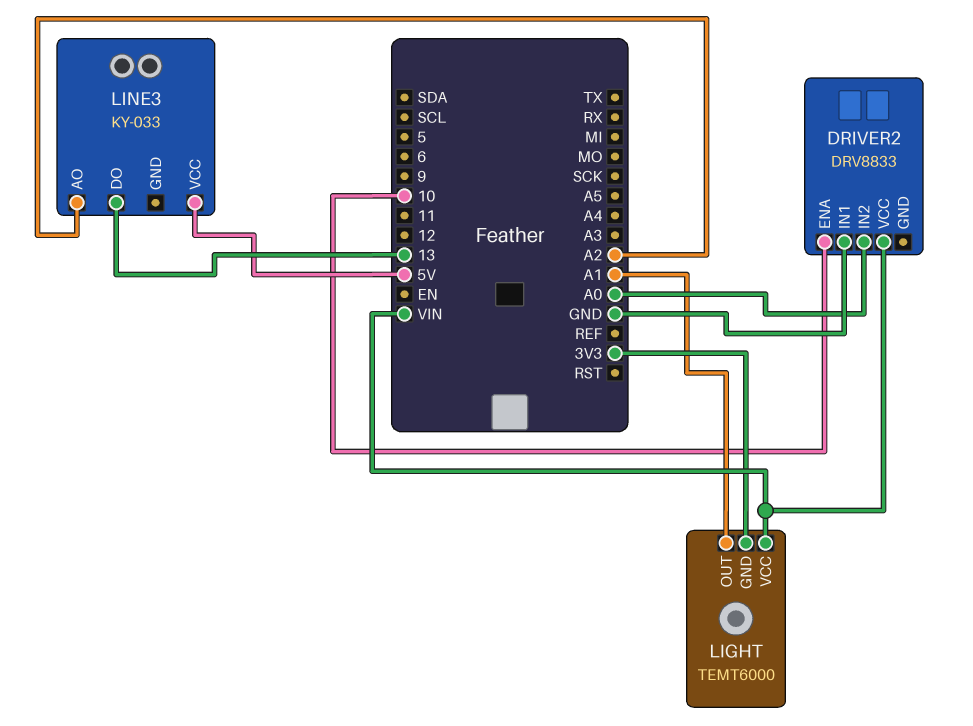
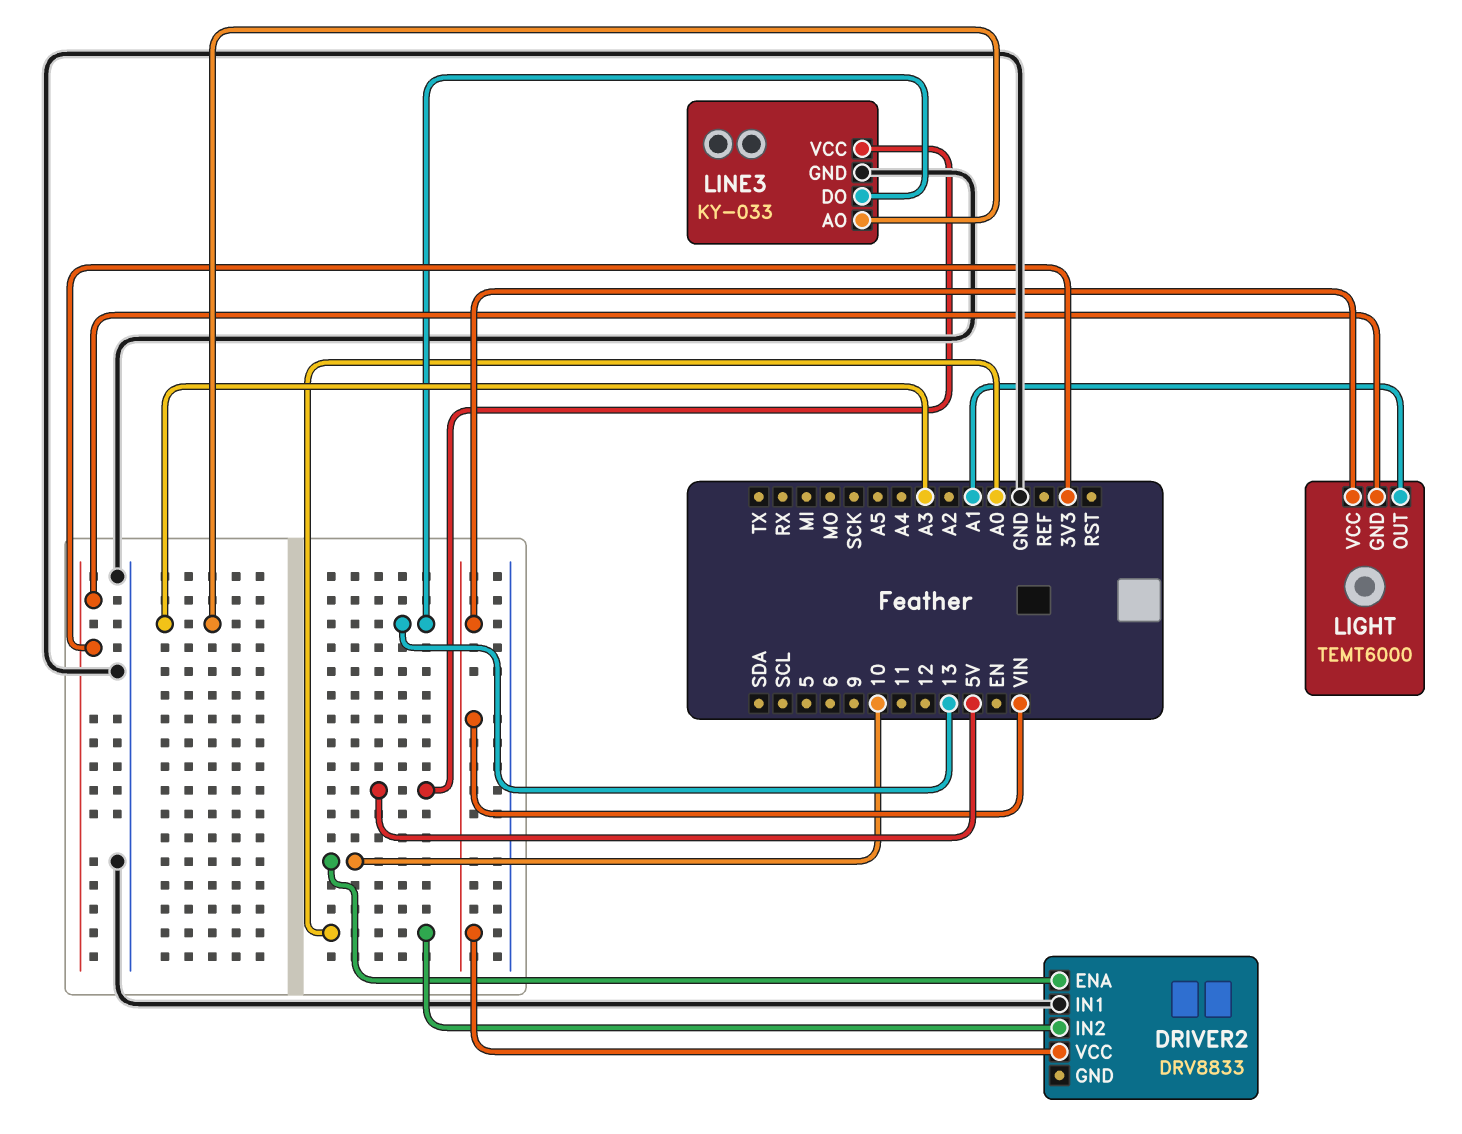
LINE3 pin AO: A2 -> A3
LINE3 pin GND: none -> GND

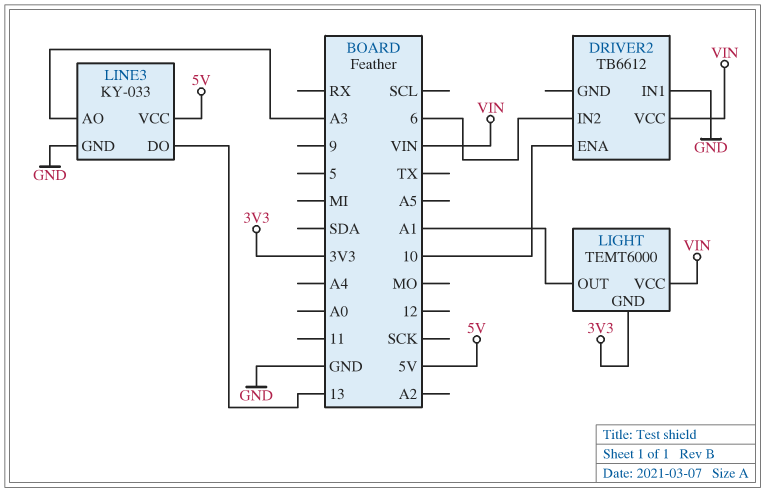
DRIVER2: DRV8833 -> TB6612
DRIVER2 pin IN2: A0 -> 6

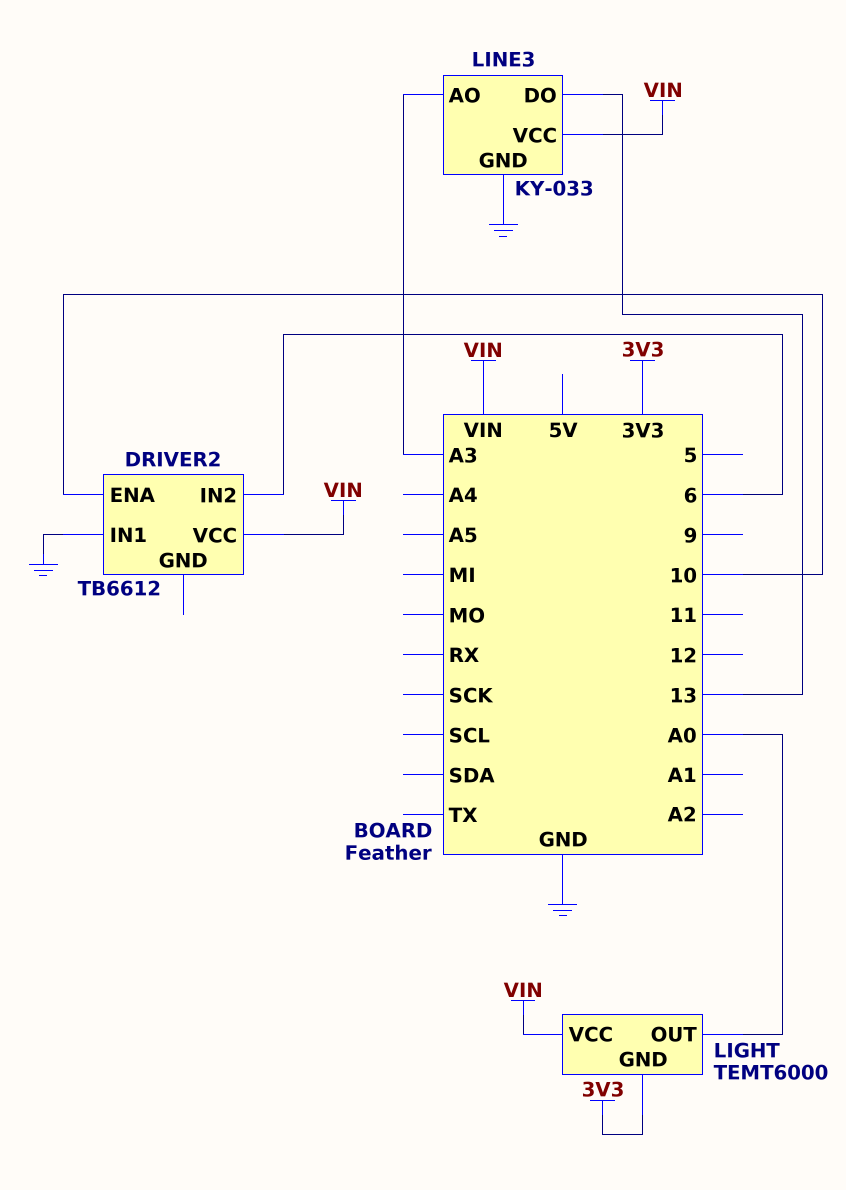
LIGHT pin OUT: A1 -> A0
LINE3 pin VCC: 5V -> VIN

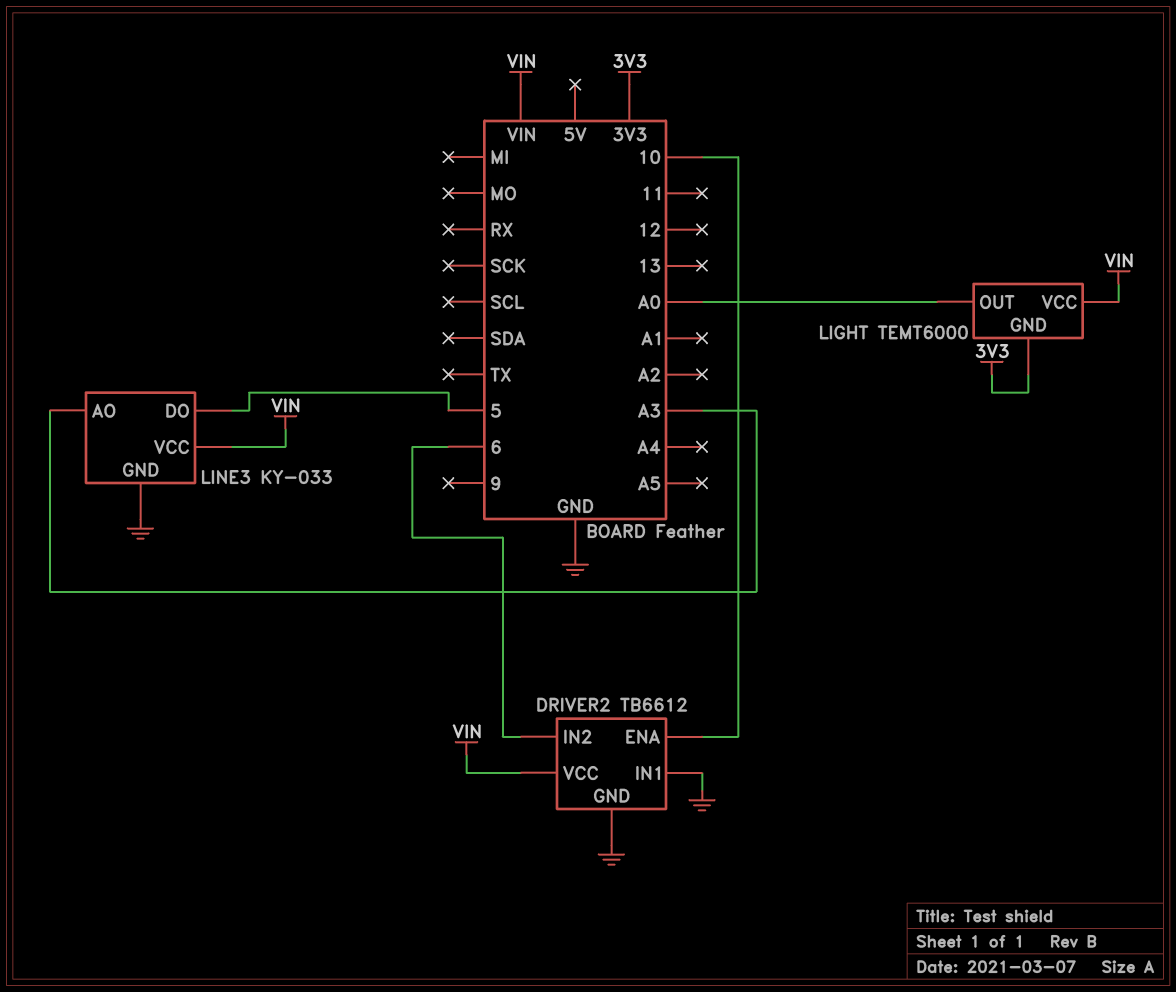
DRIVER2 pin GND: none -> GND
LINE3 pin DO: 13 -> 5

